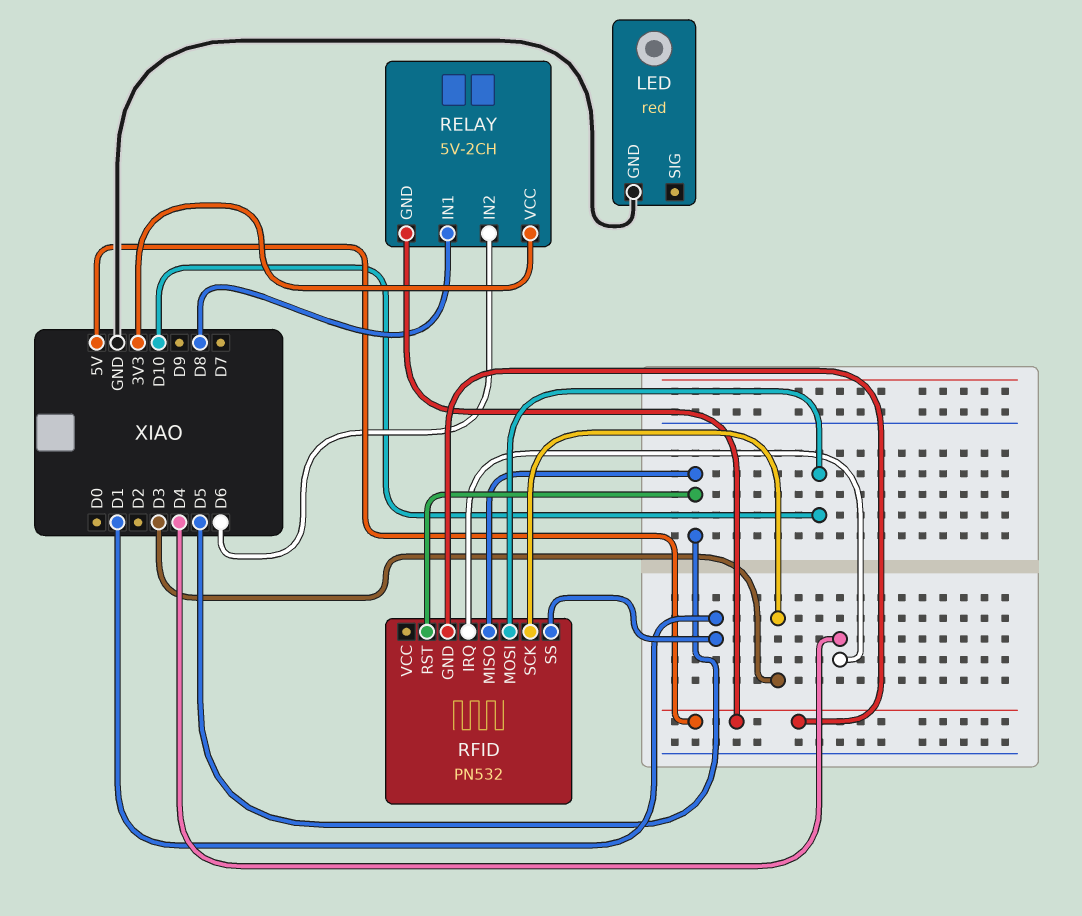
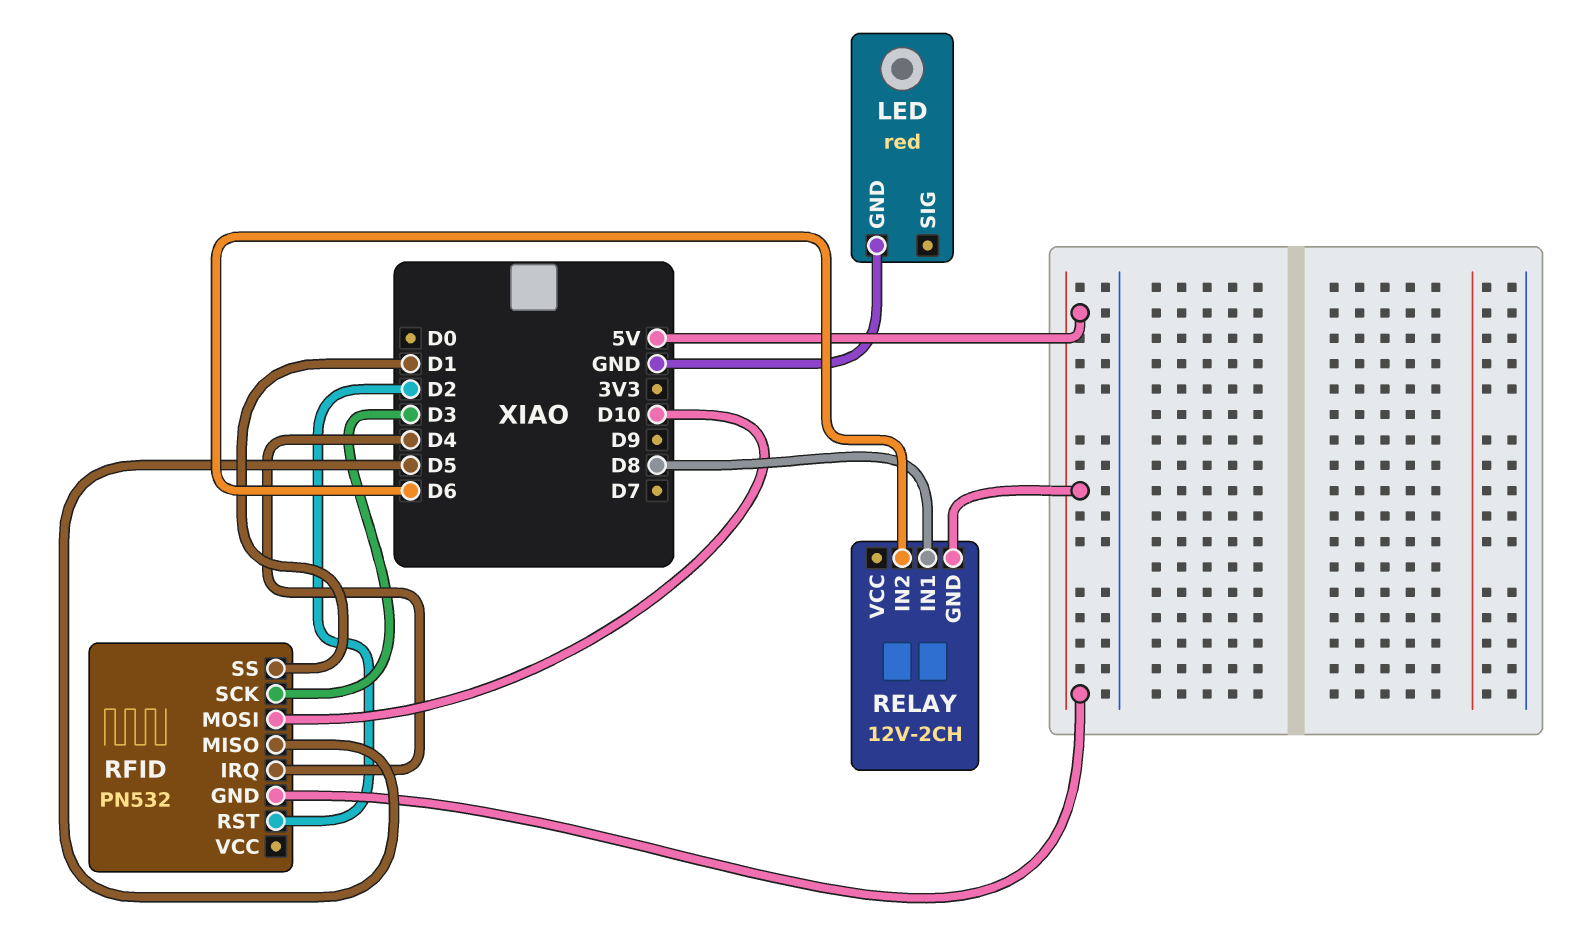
RELAY: 5V-2CH -> 12V-2CH
RELAY pin VCC: 3V3 -> none
RFID pin RST: D5 -> D2

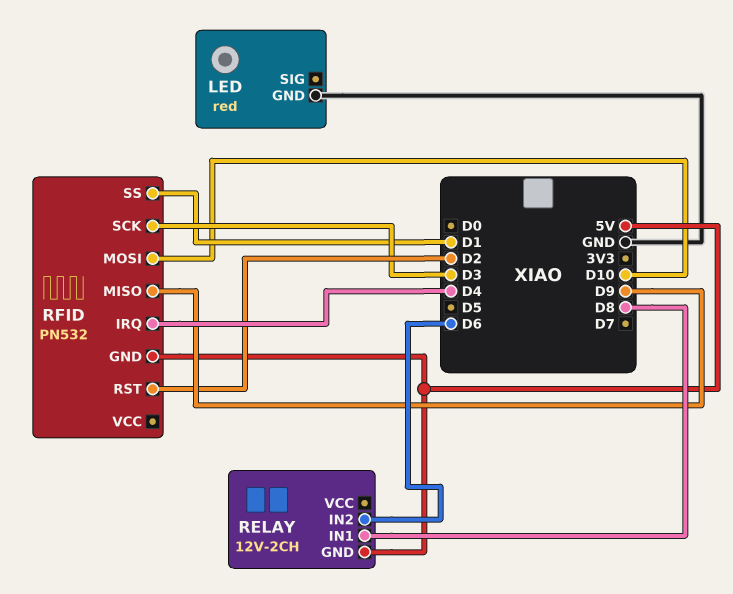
RFID pin MISO: D5 -> D9

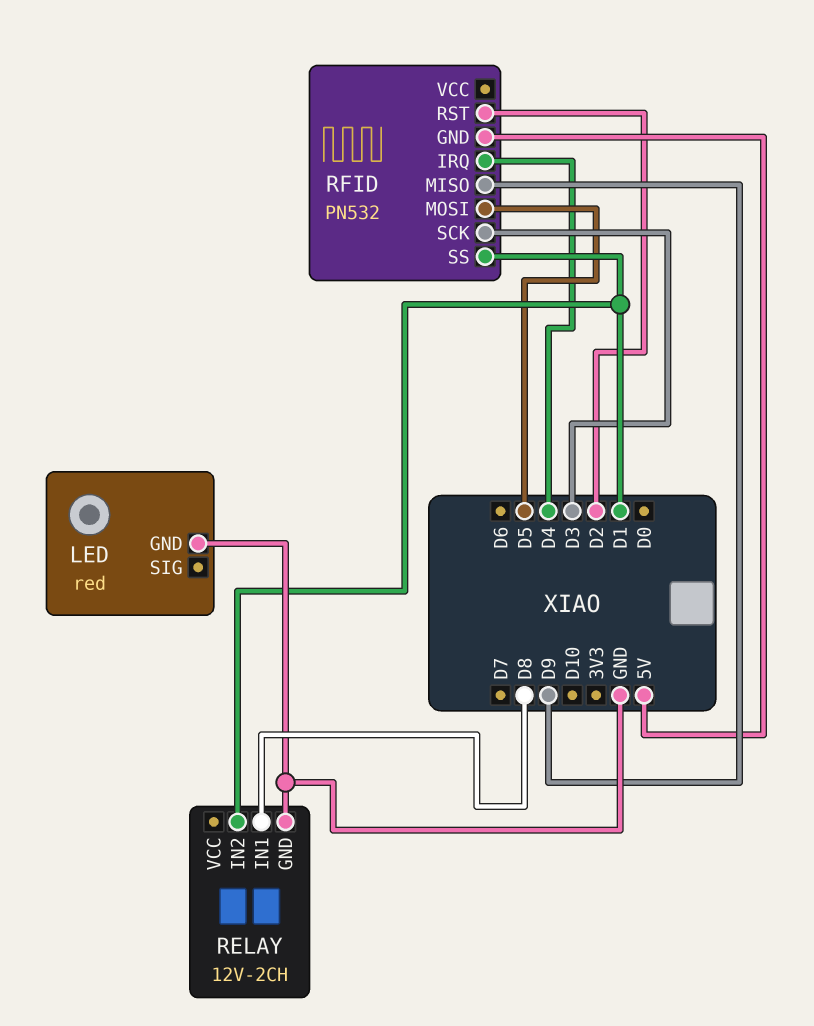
RELAY pin GND: 5V -> GND
RELAY pin IN2: D6 -> D1
RFID pin MOSI: D10 -> D5

